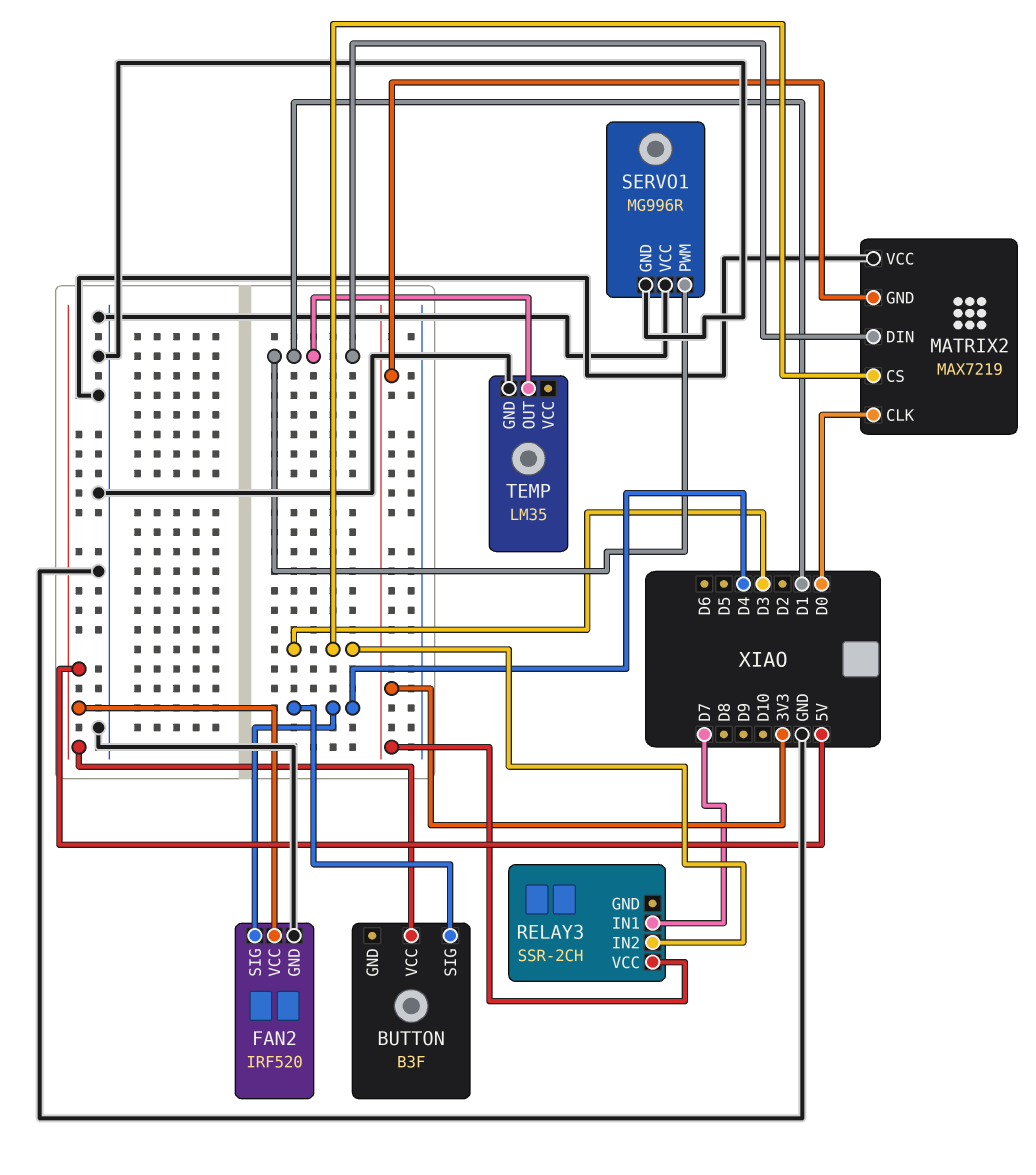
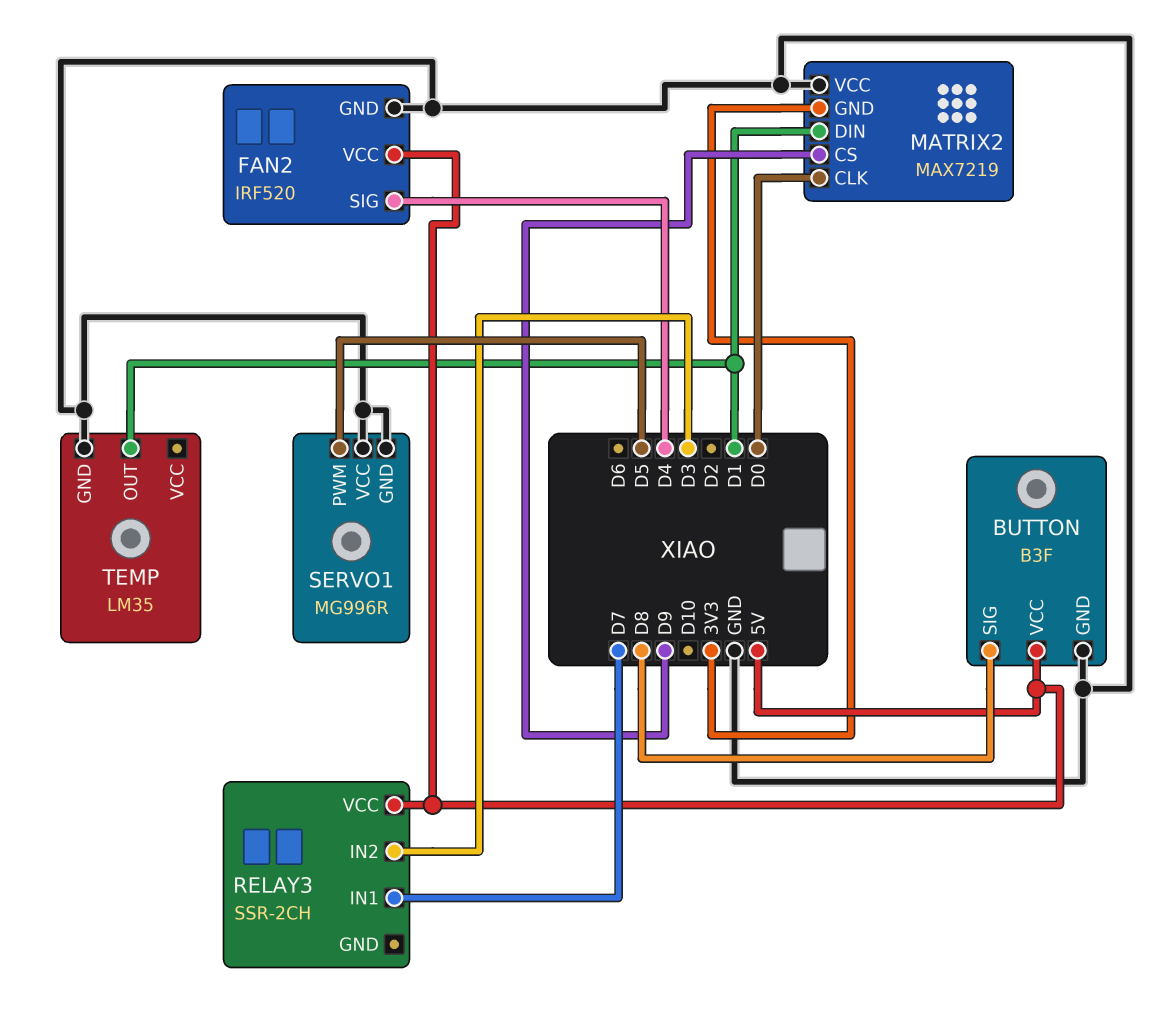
BUTTON pin GND: none -> GND
BUTTON pin SIG: D4 -> D8
MATRIX2 pin CS: D3 -> D9
RELAY3 pin VCC: 3V3 -> 5V
SERVO1 pin PWM: D1 -> D5

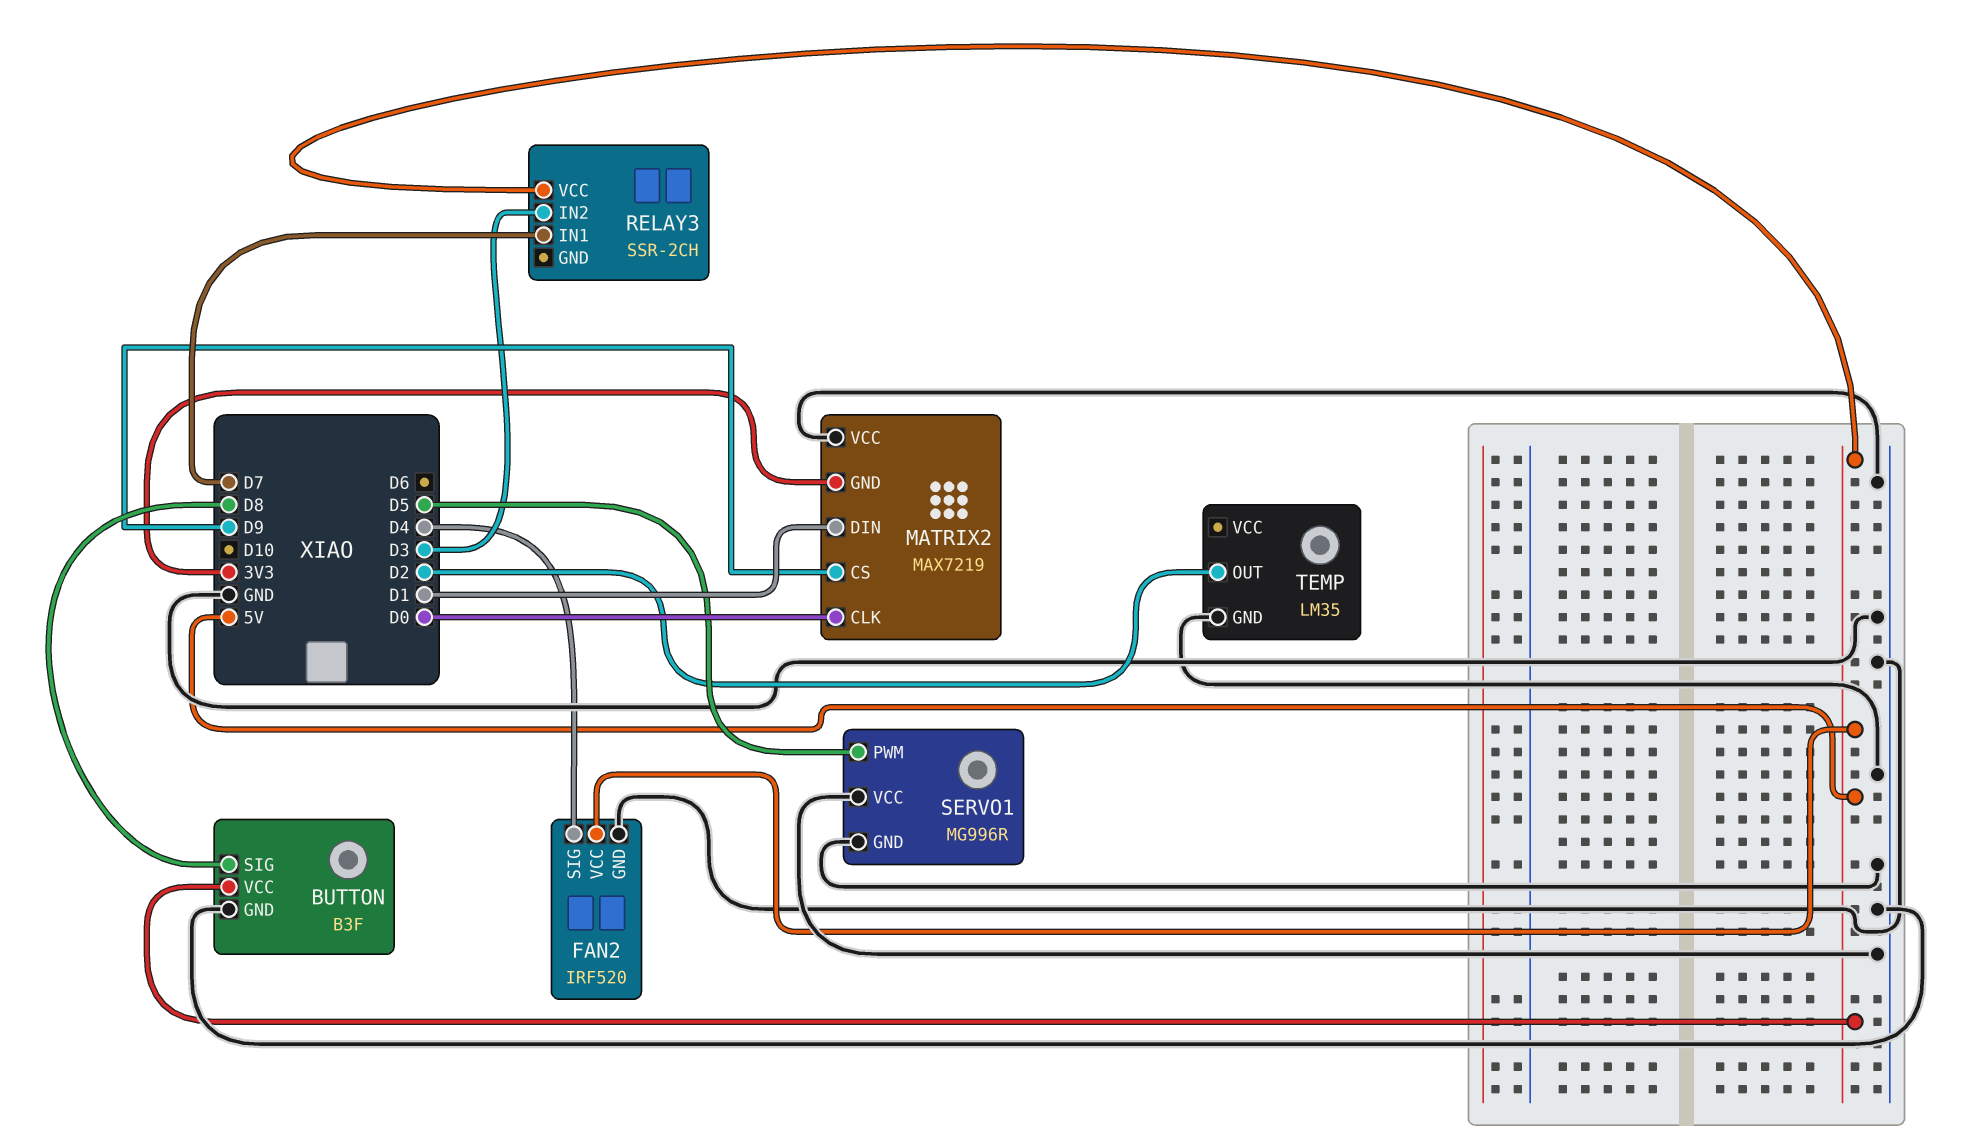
TEMP pin OUT: D1 -> D2

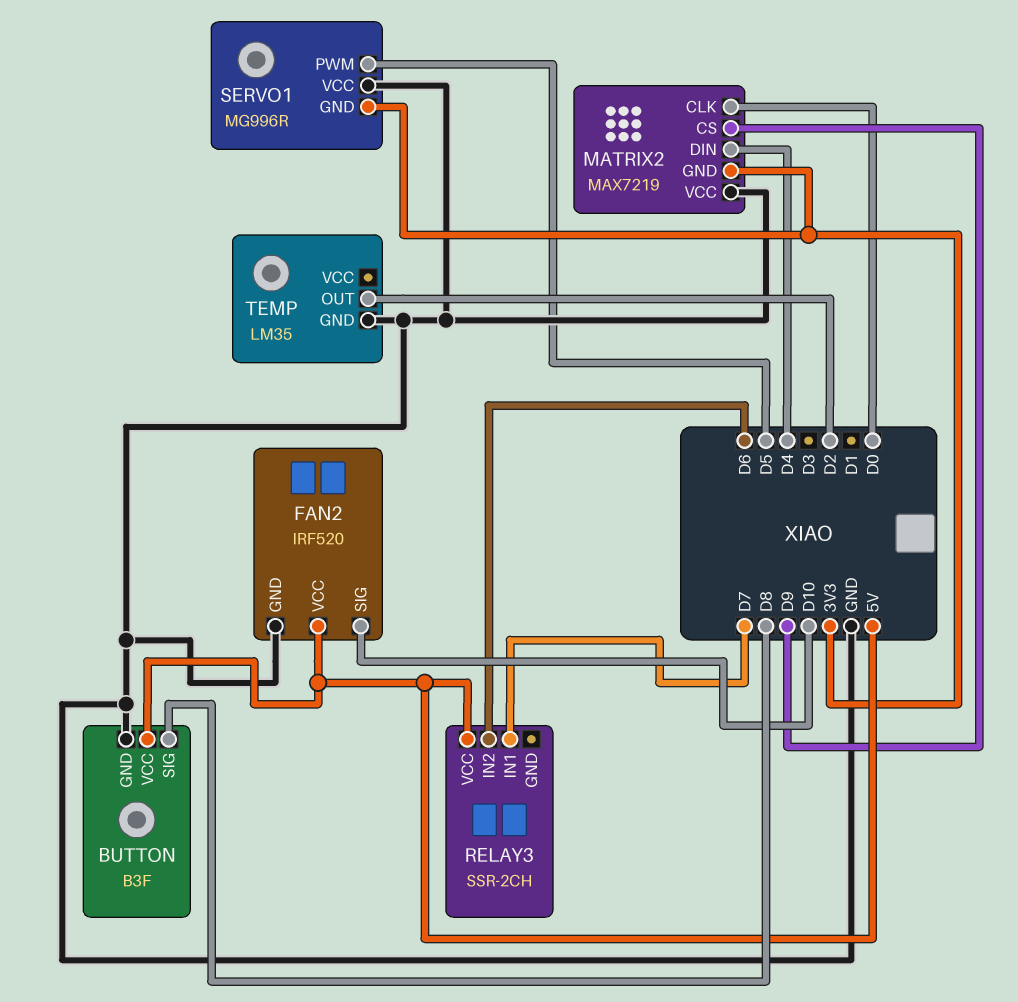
FAN2 pin SIG: D4 -> D10
MATRIX2 pin DIN: D1 -> D4
RELAY3 pin IN2: D3 -> D6
SERVO1 pin GND: GND -> 3V3

